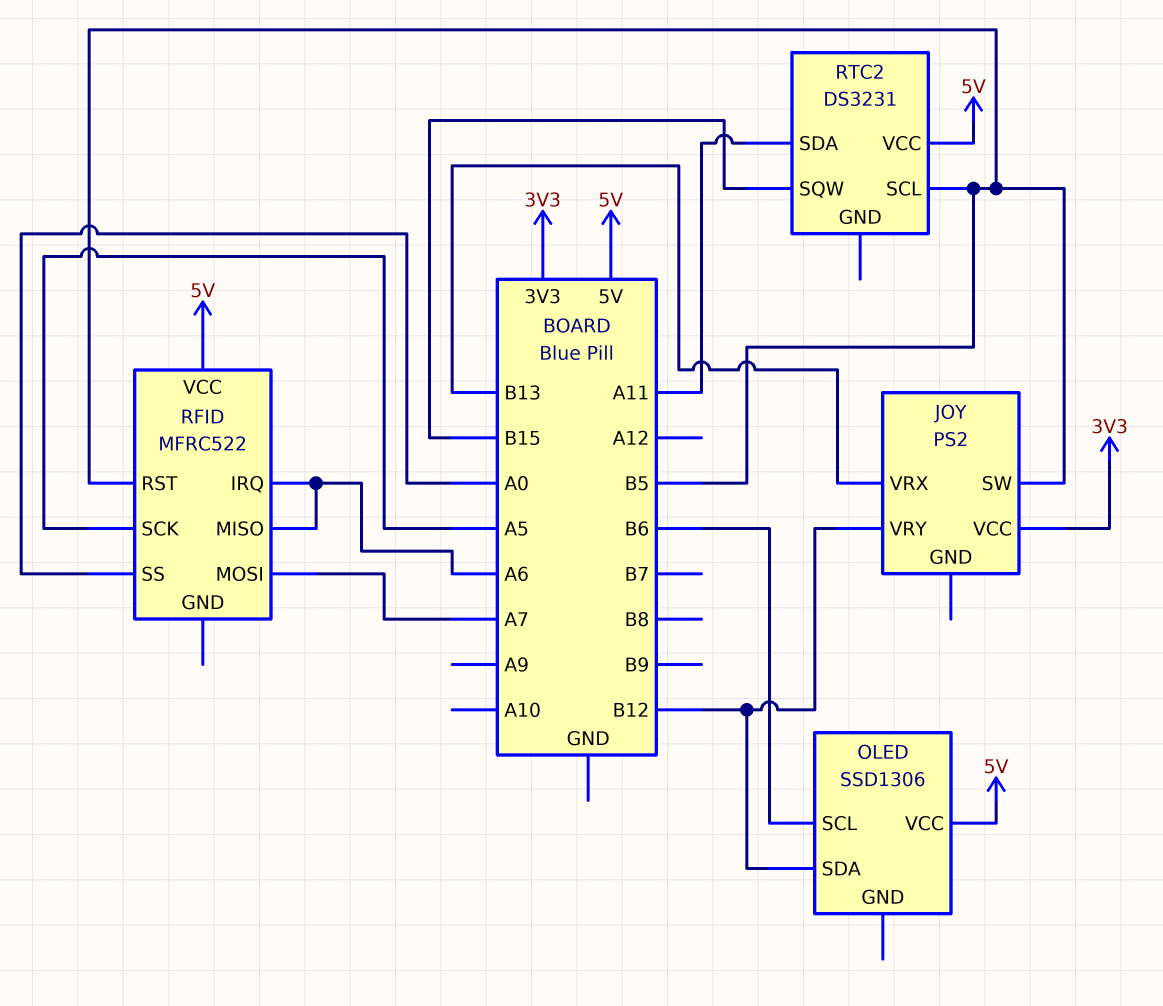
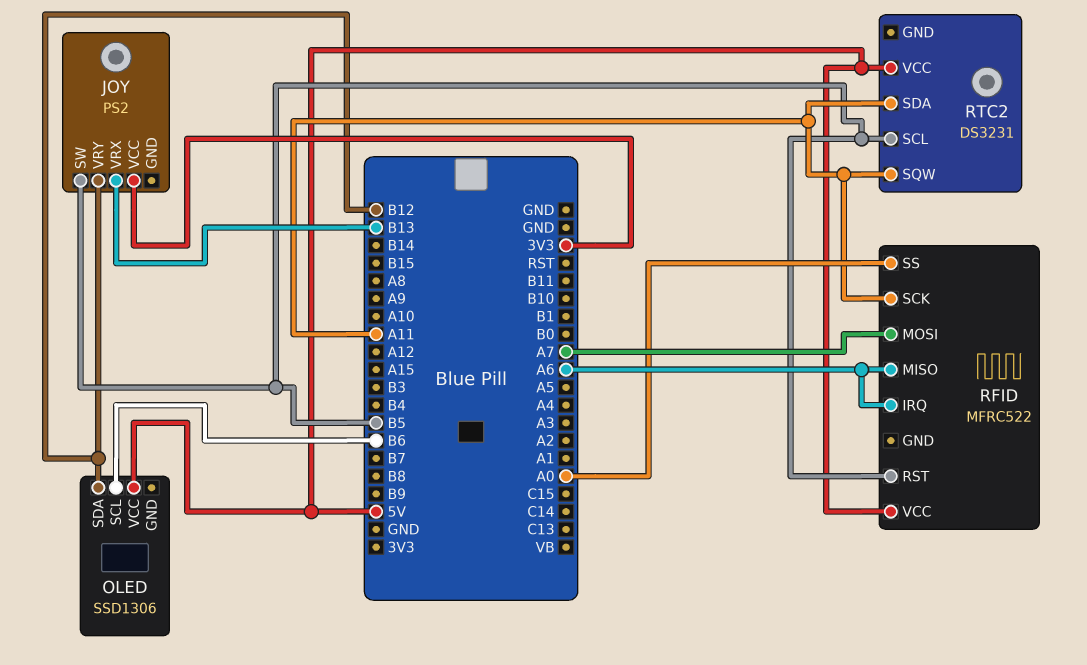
RFID pin SCK: A5 -> A11
RTC2 pin SQW: B15 -> A11

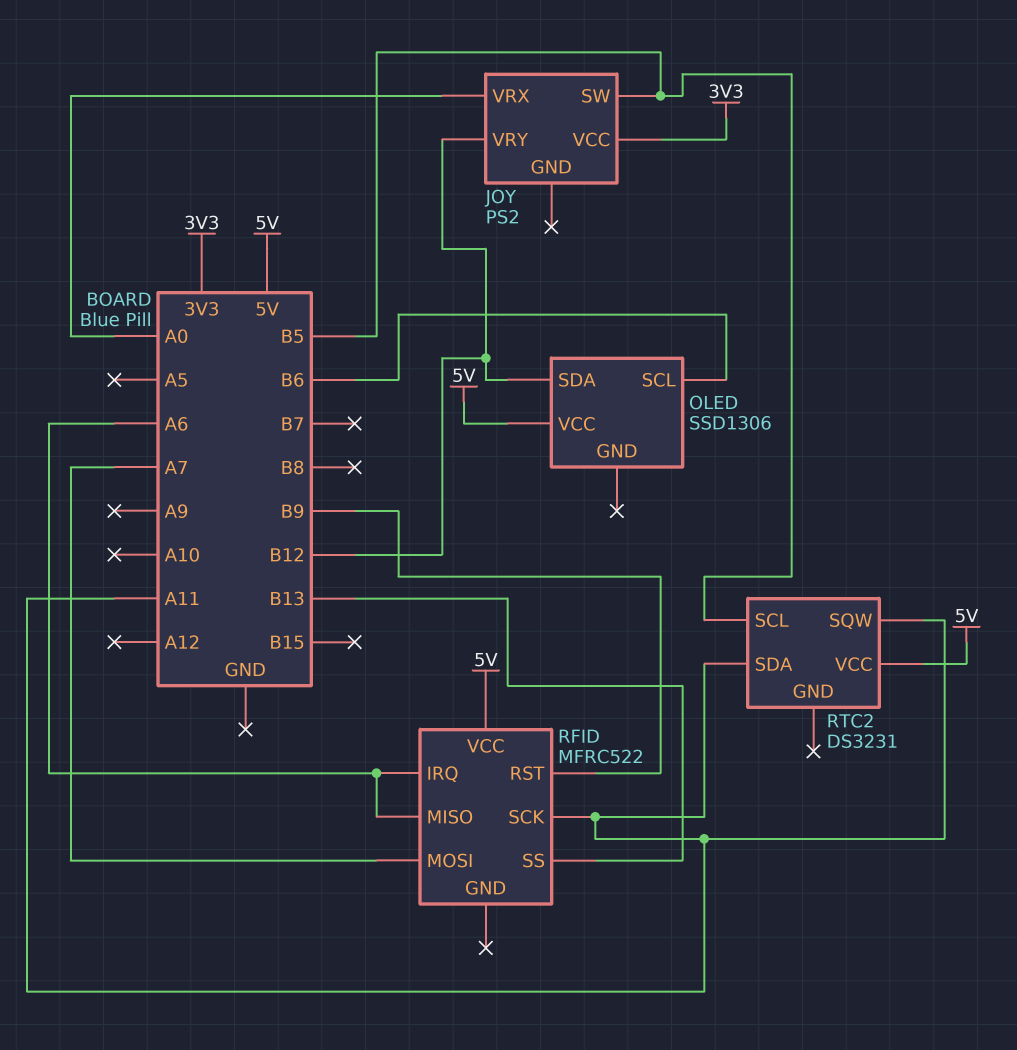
JOY pin VRX: B13 -> A0
RFID pin RST: B5 -> B9
RFID pin SS: A0 -> B13

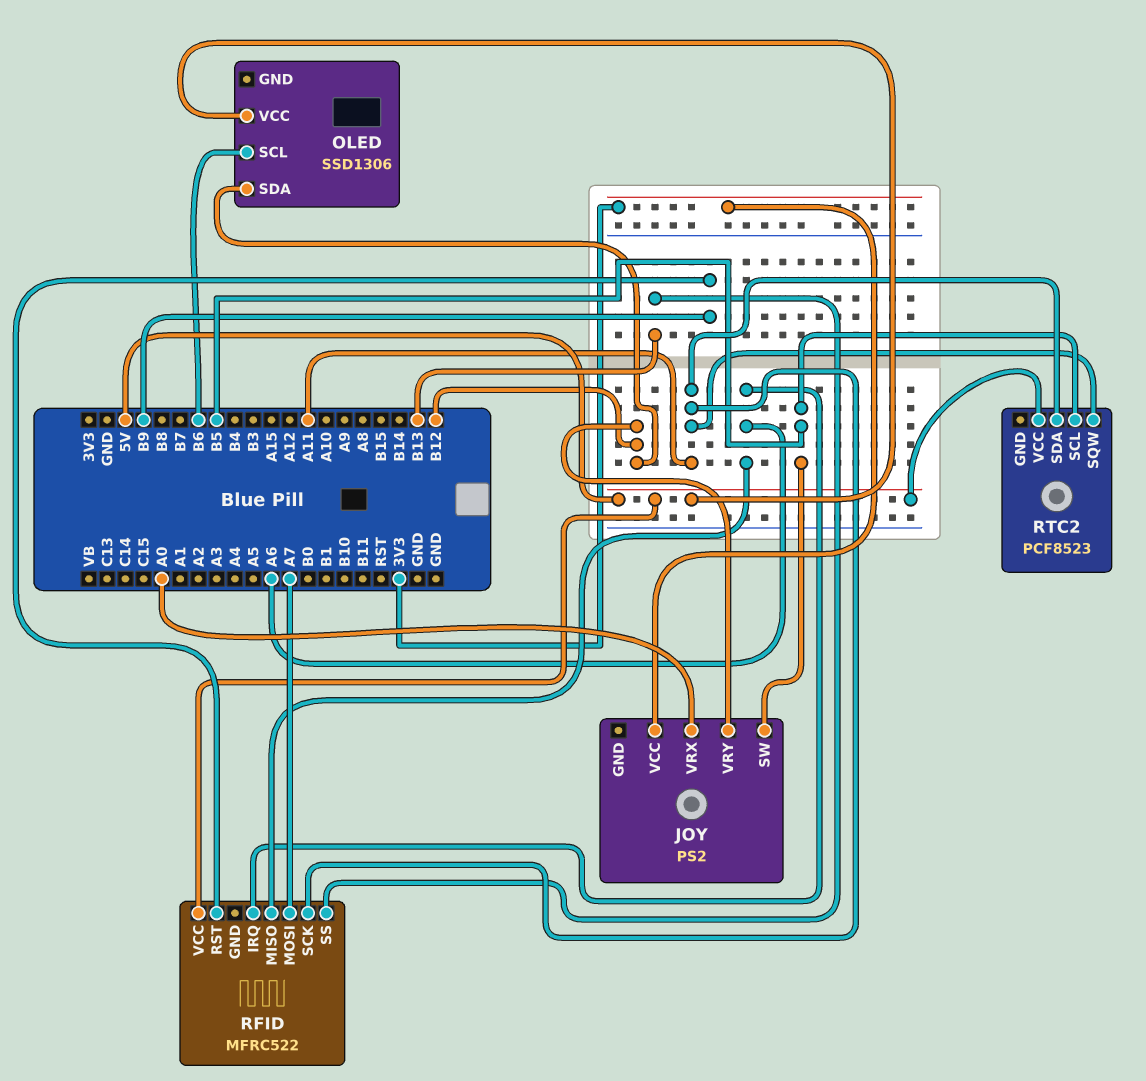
RTC2: DS3231 -> PCF8523

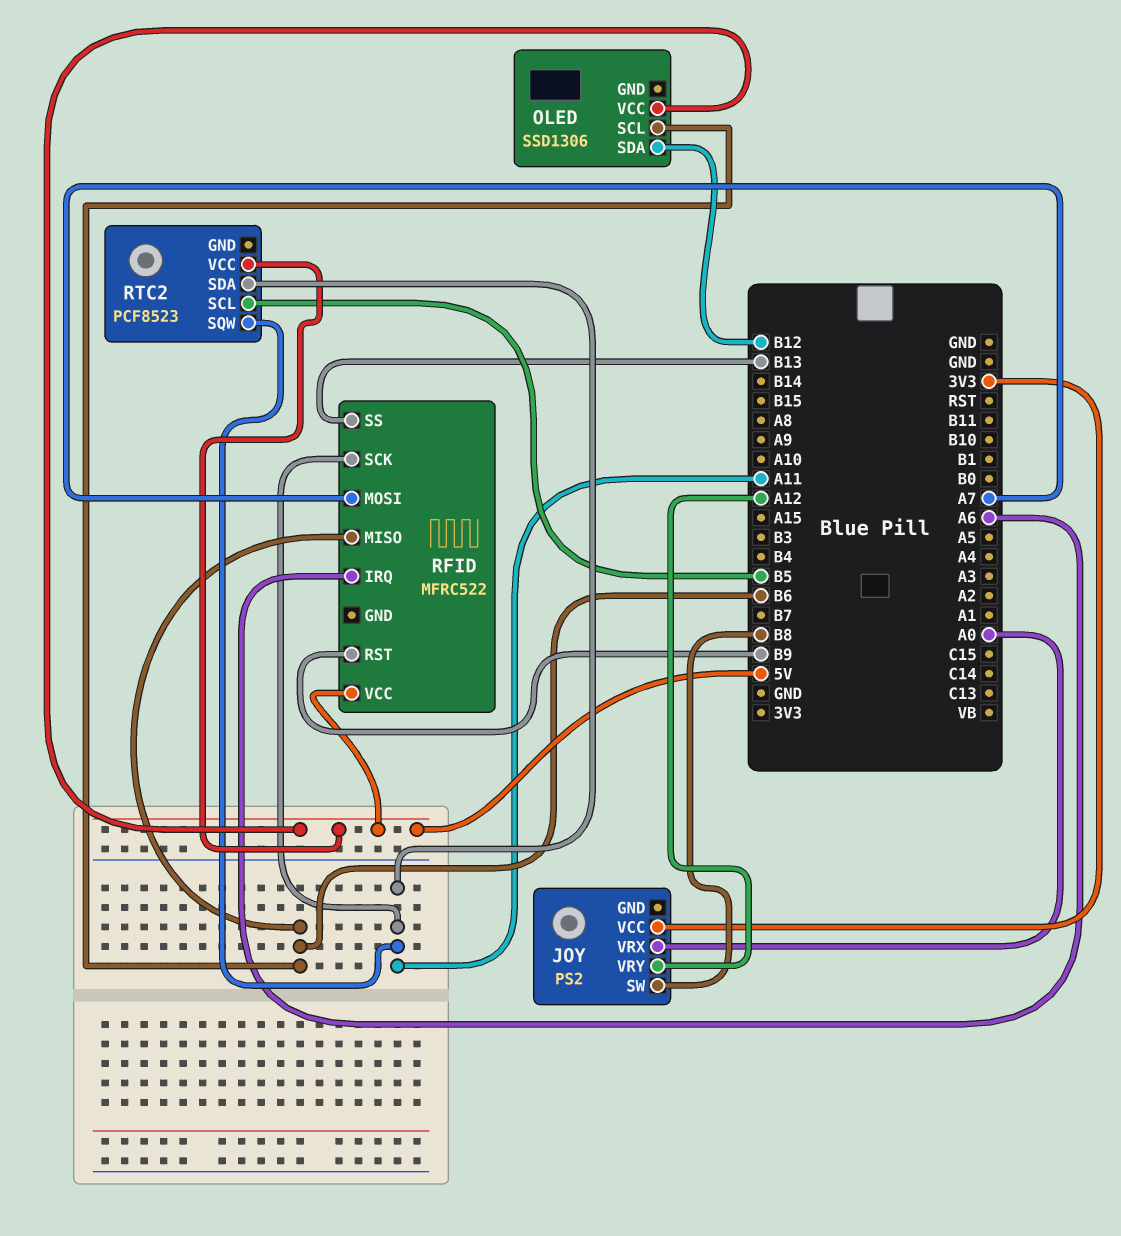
JOY pin SW: B5 -> B8
JOY pin VRY: B12 -> A12
RFID pin MISO: A6 -> B6

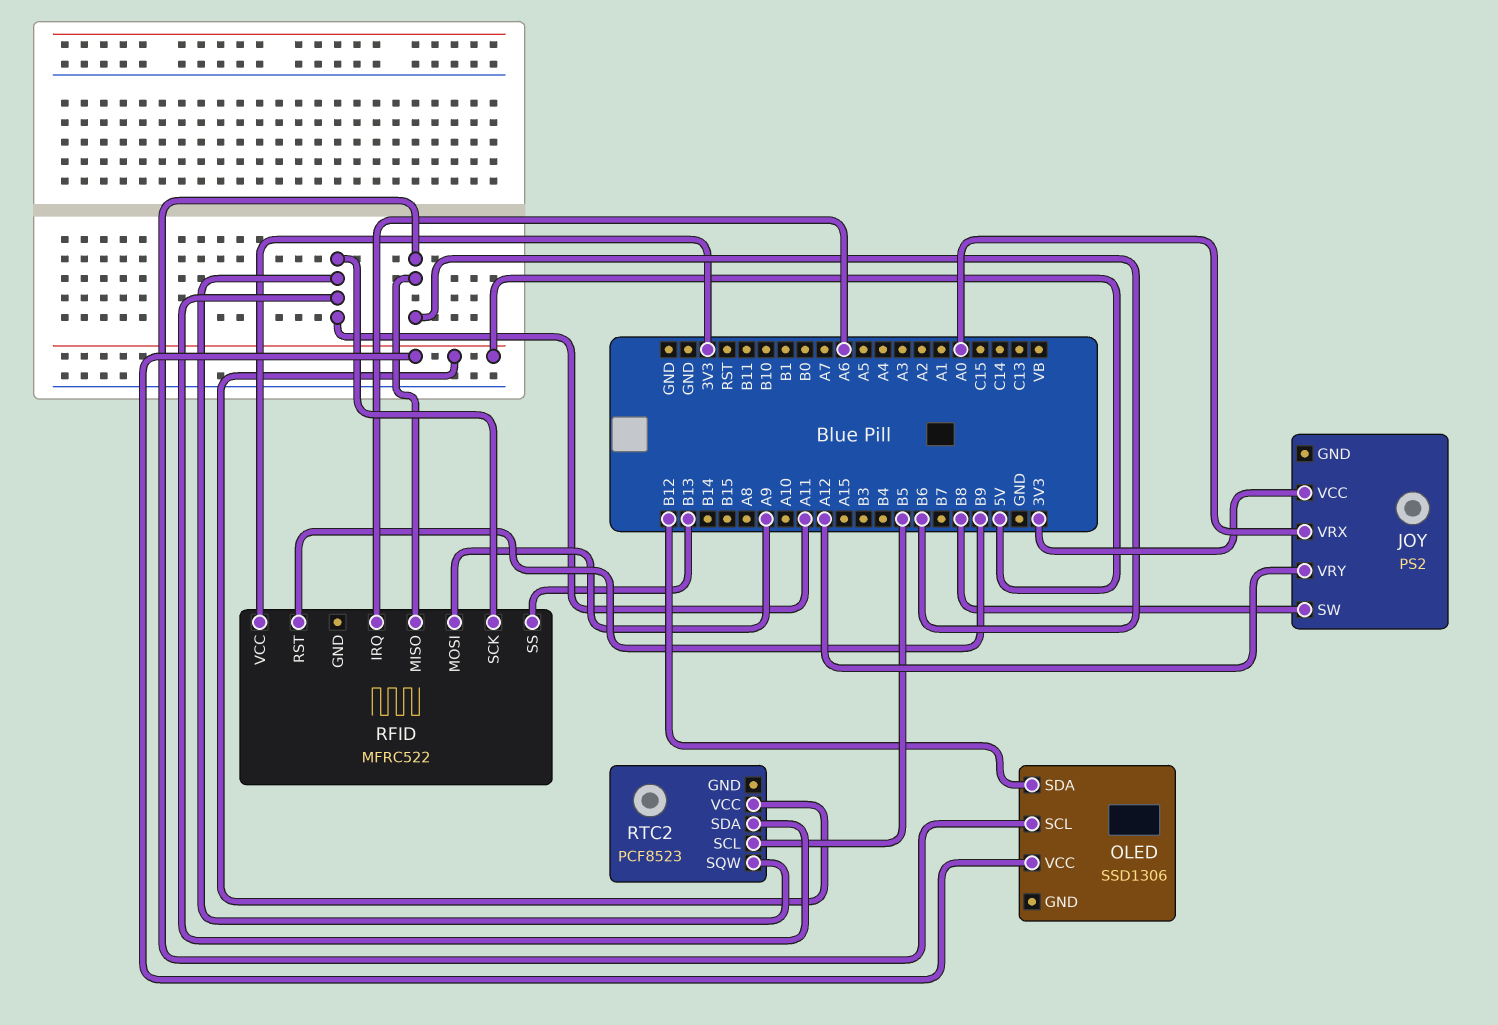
RFID pin MOSI: A7 -> A9
RFID pin VCC: 5V -> 3V3

